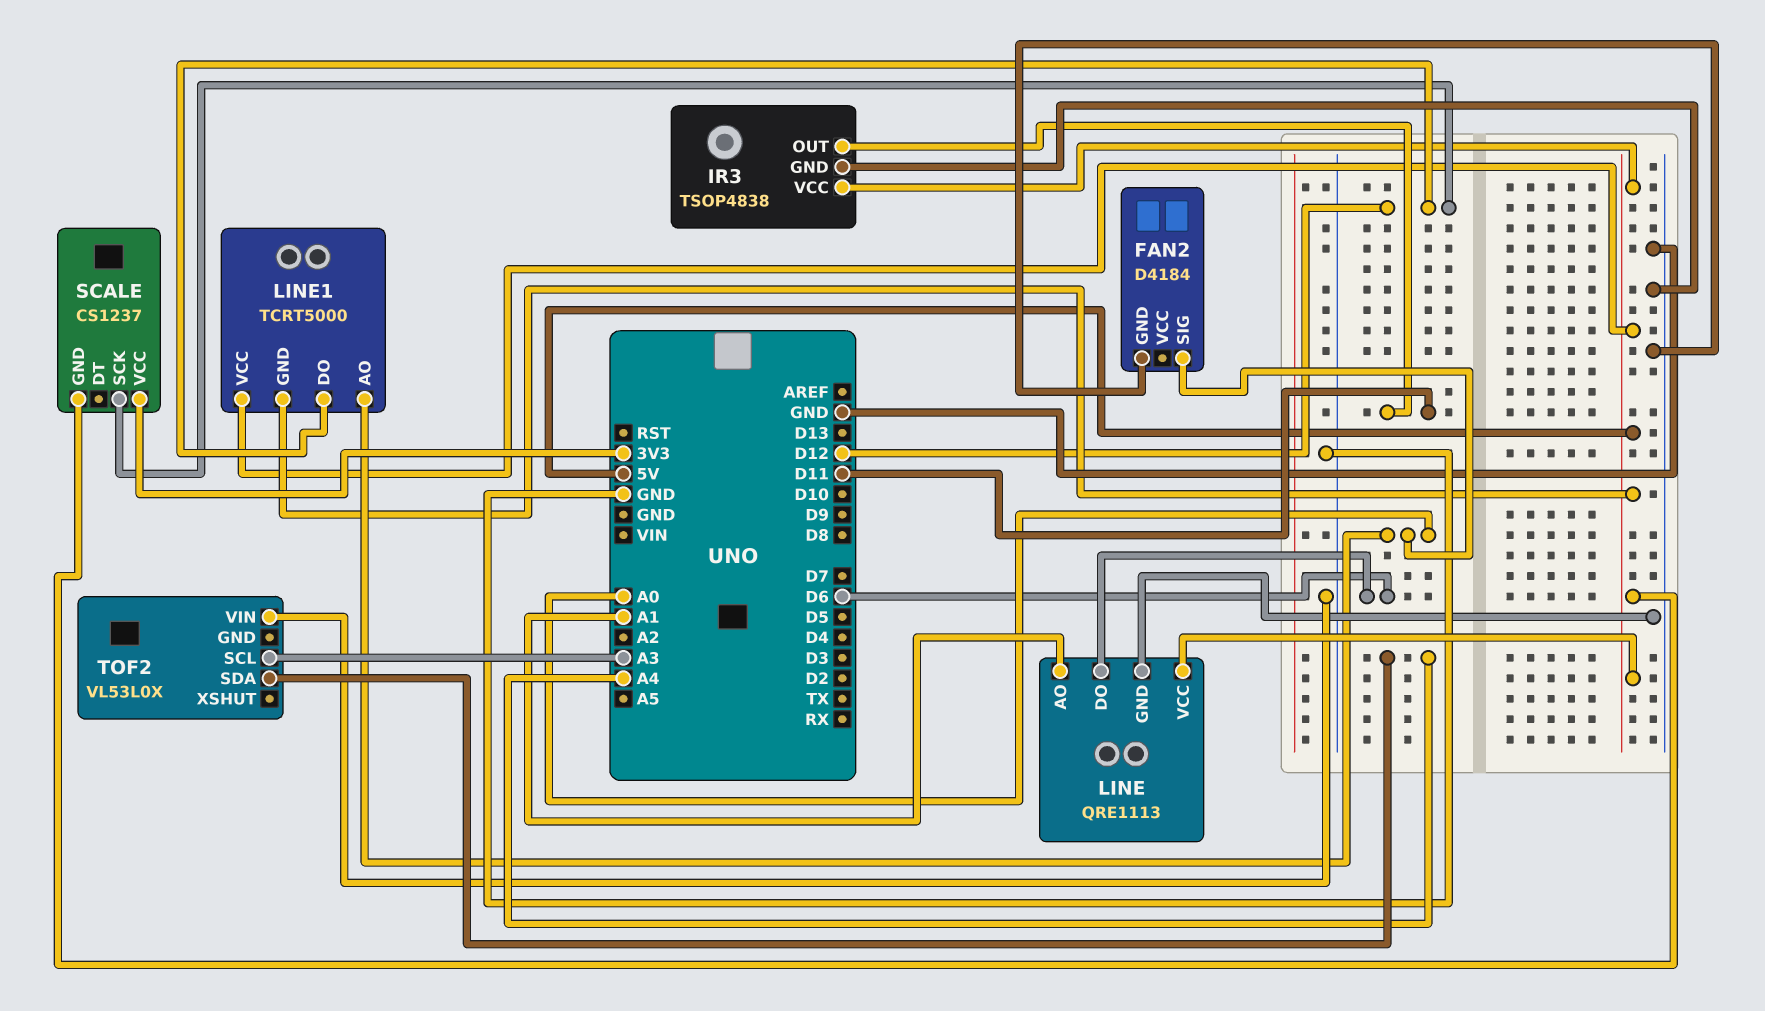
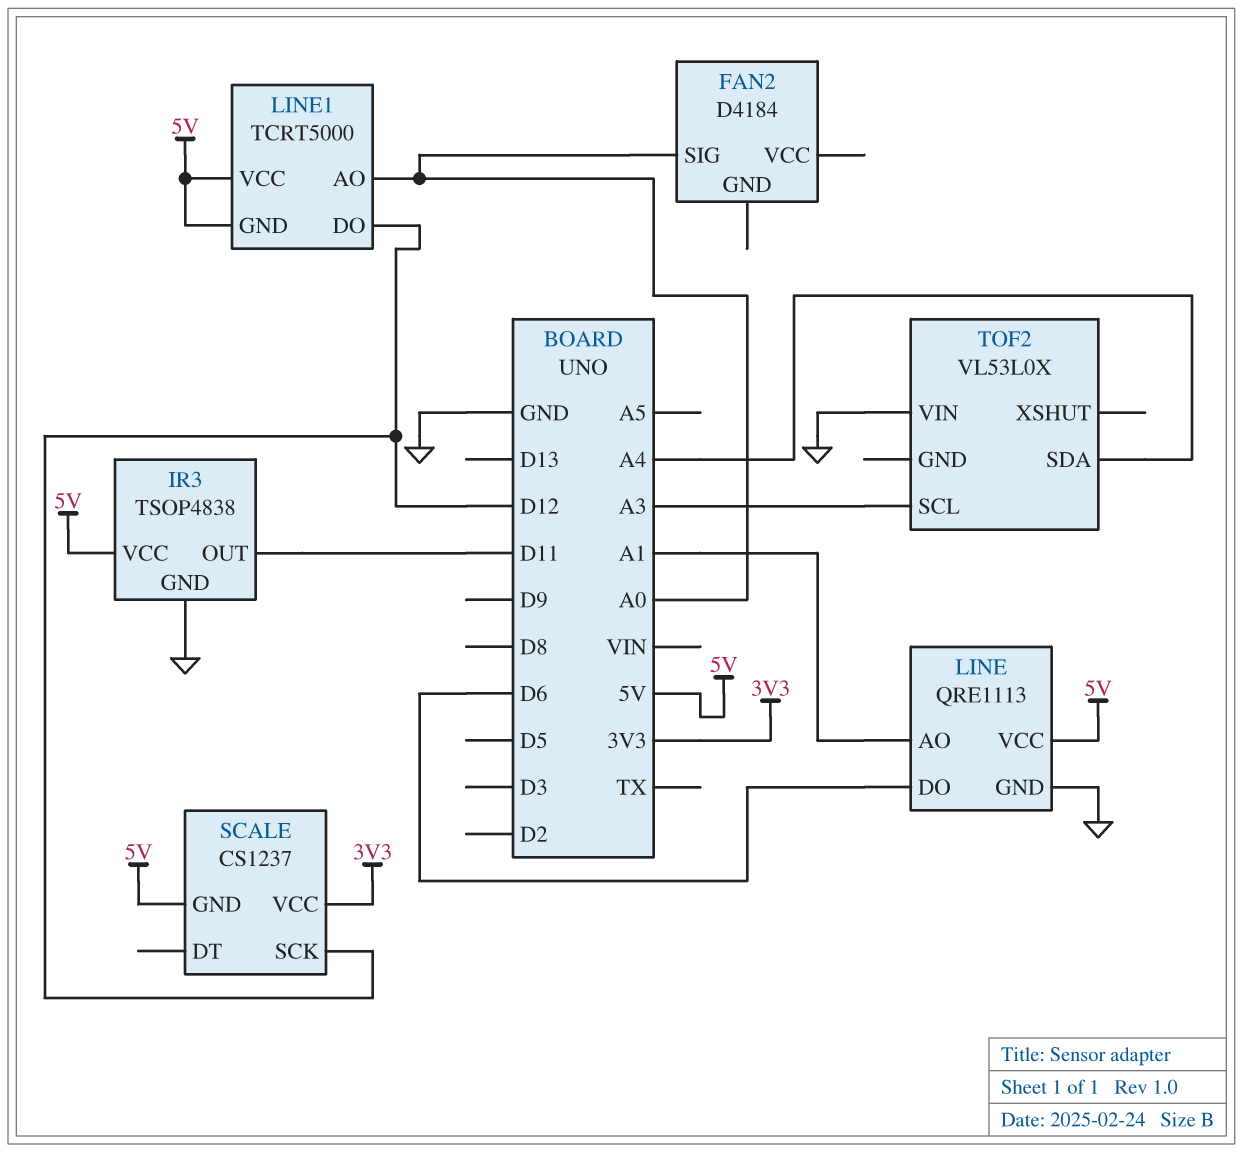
FAN2 pin GND: GND -> none

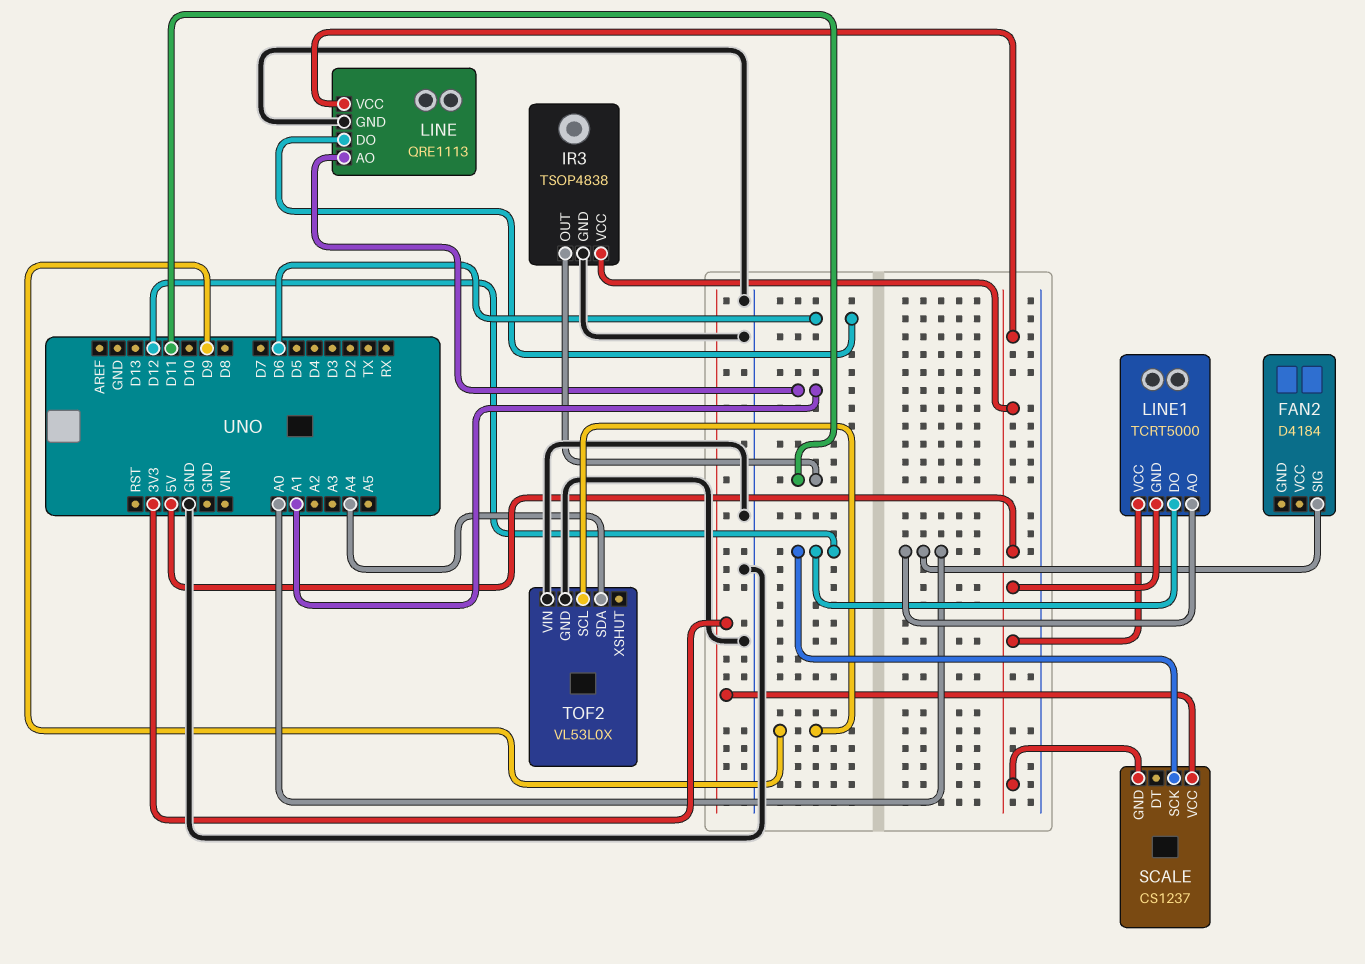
TOF2 pin GND: none -> GND
TOF2 pin SCL: A3 -> D9

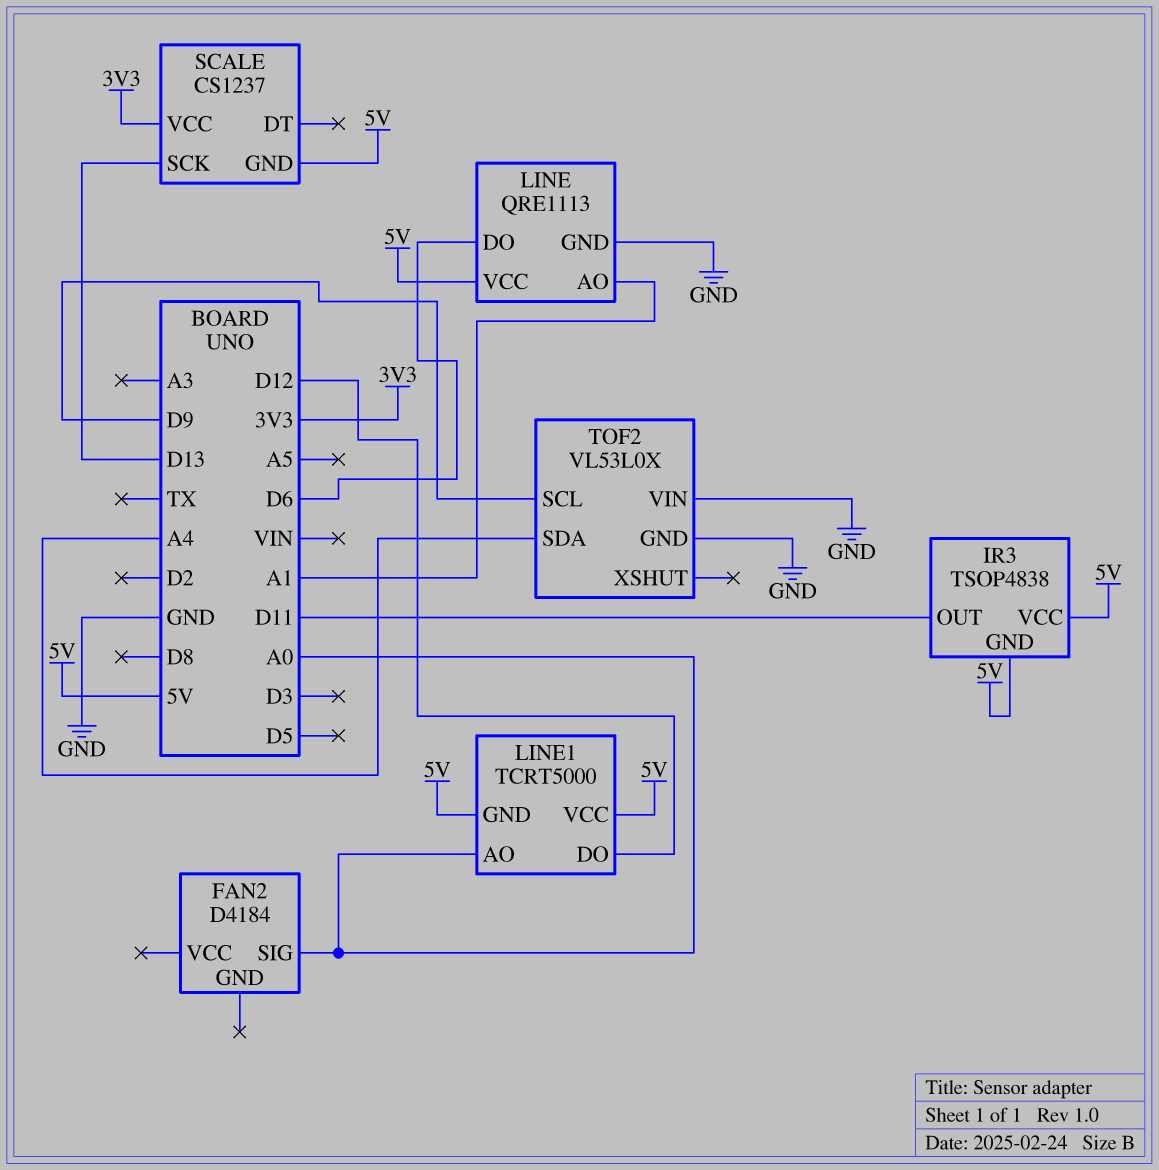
IR3 pin GND: GND -> 5V
SCALE pin SCK: D12 -> D13

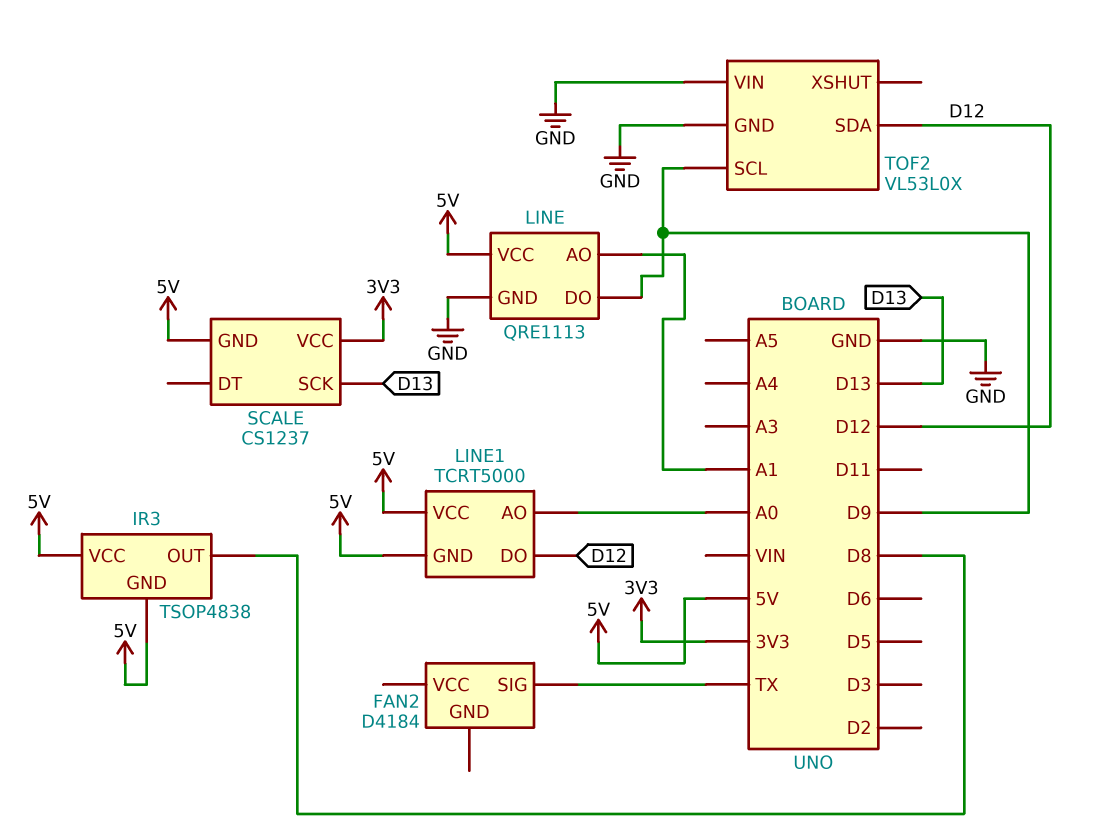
FAN2 pin SIG: A0 -> TX
IR3 pin OUT: D11 -> D8
LINE pin DO: D6 -> D9
TOF2 pin SDA: A4 -> D12

